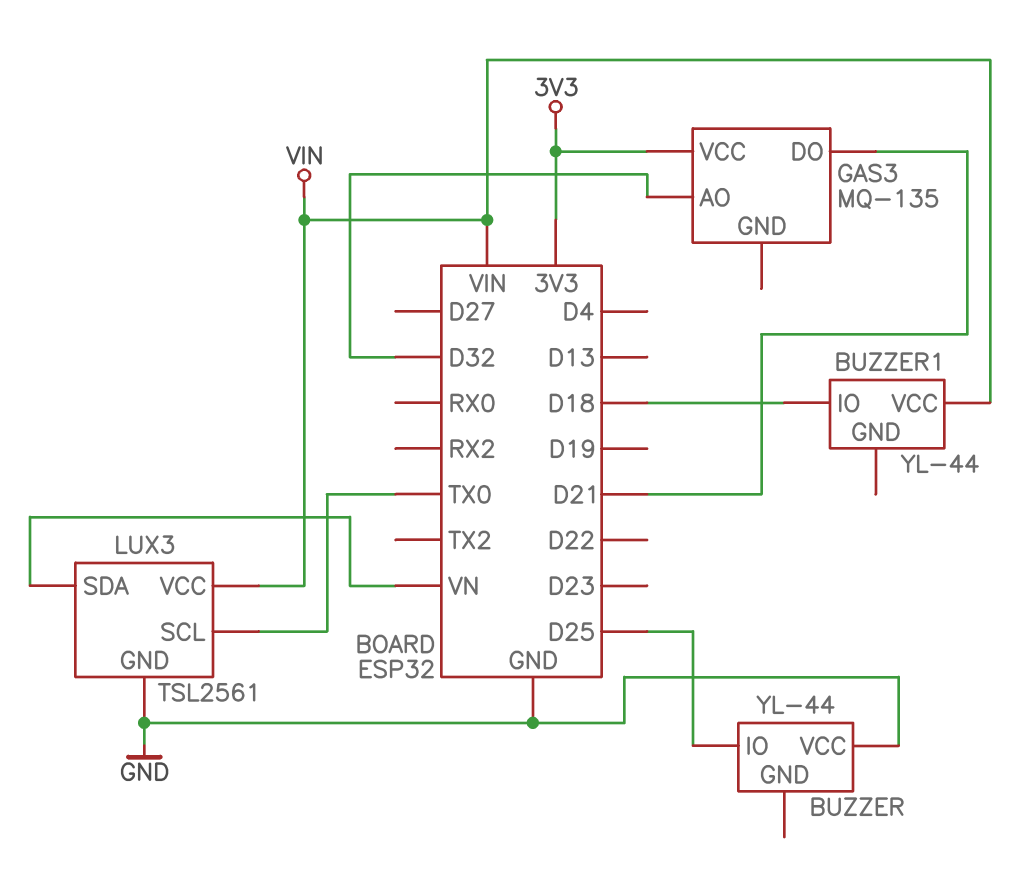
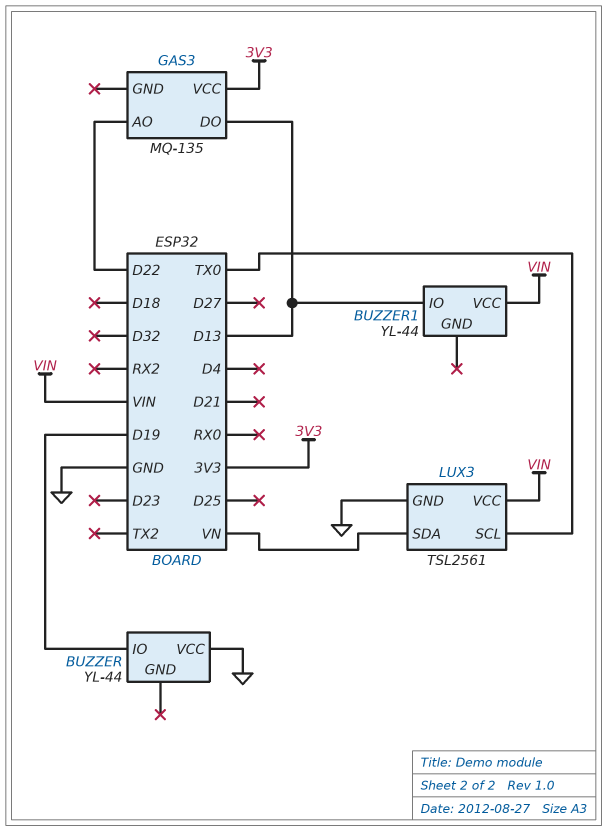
BUZZER pin IO: D25 -> D19
BUZZER1 pin IO: D18 -> D13
GAS3 pin AO: D32 -> D22
GAS3 pin DO: D21 -> D13

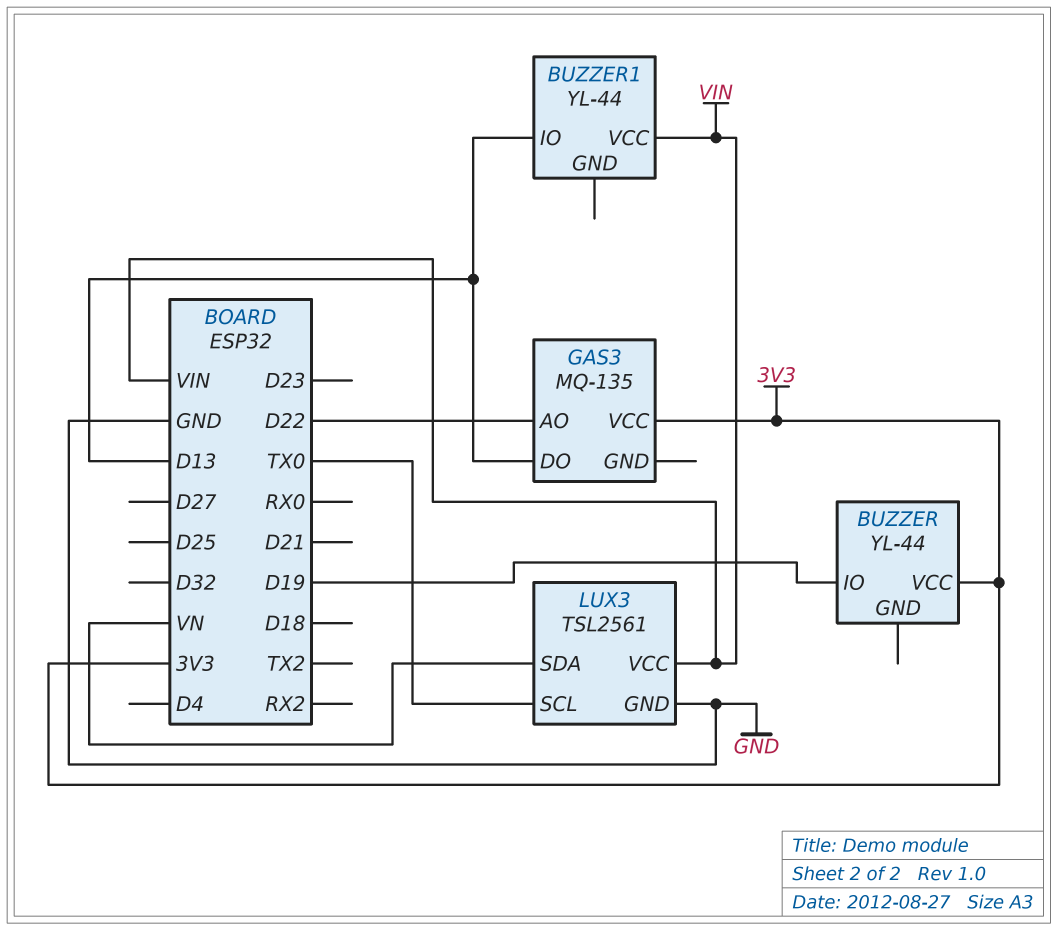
BUZZER pin VCC: GND -> 3V3

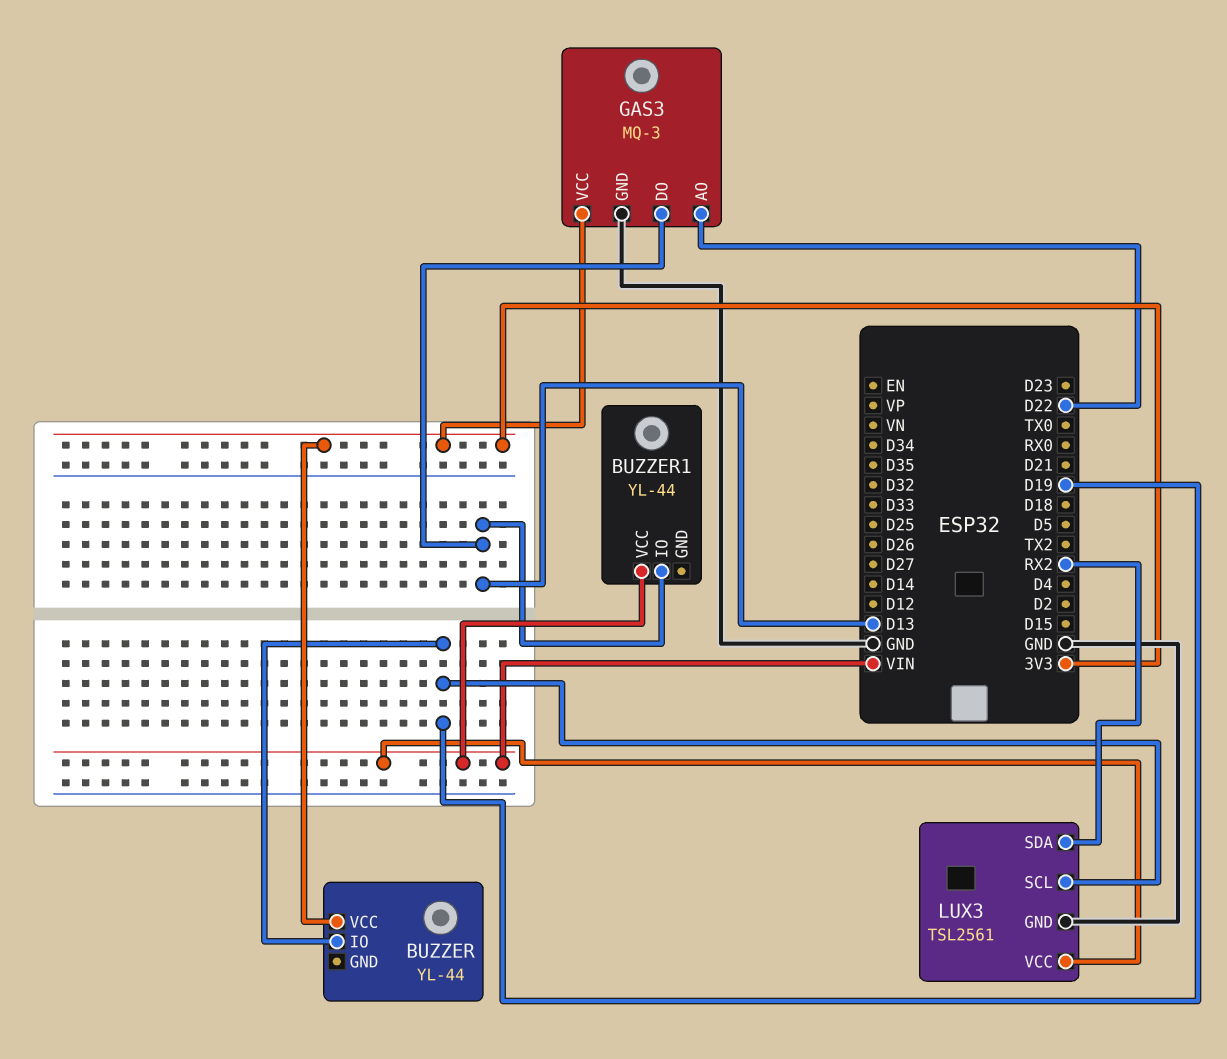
GAS3: MQ-135 -> MQ-3
GAS3 pin GND: none -> GND
LUX3 pin SCL: TX0 -> D19
LUX3 pin SDA: VN -> RX2

